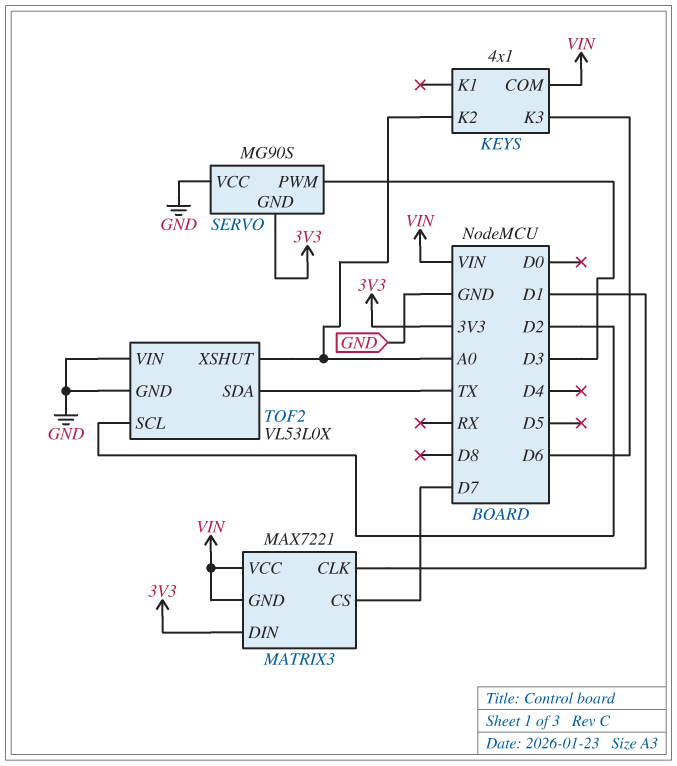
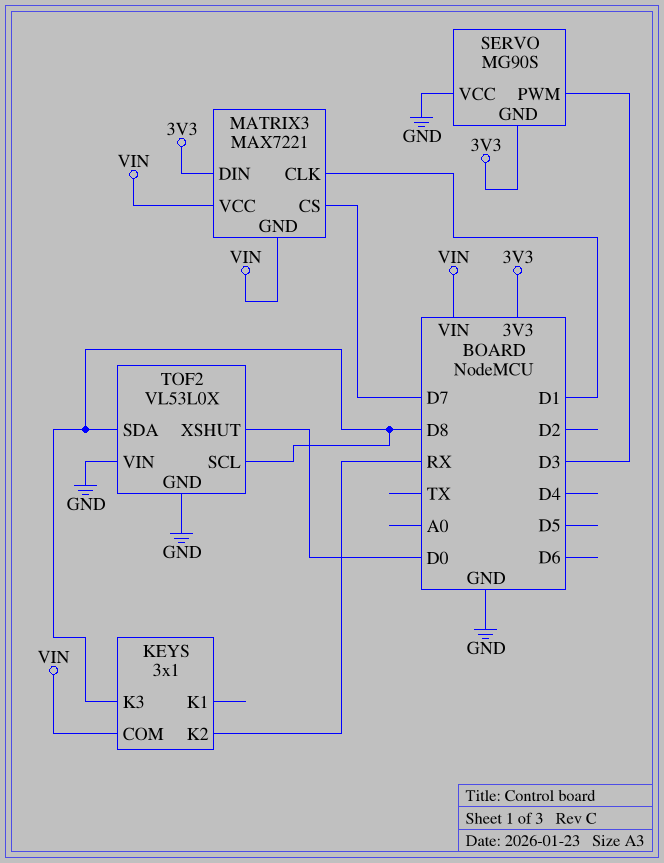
KEYS: 4x1 -> 3x1
KEYS pin K2: A0 -> RX
KEYS pin K3: D6 -> D8
TOF2 pin SCL: D2 -> D8
TOF2 pin SDA: TX -> D8
TOF2 pin XSHUT: A0 -> D0

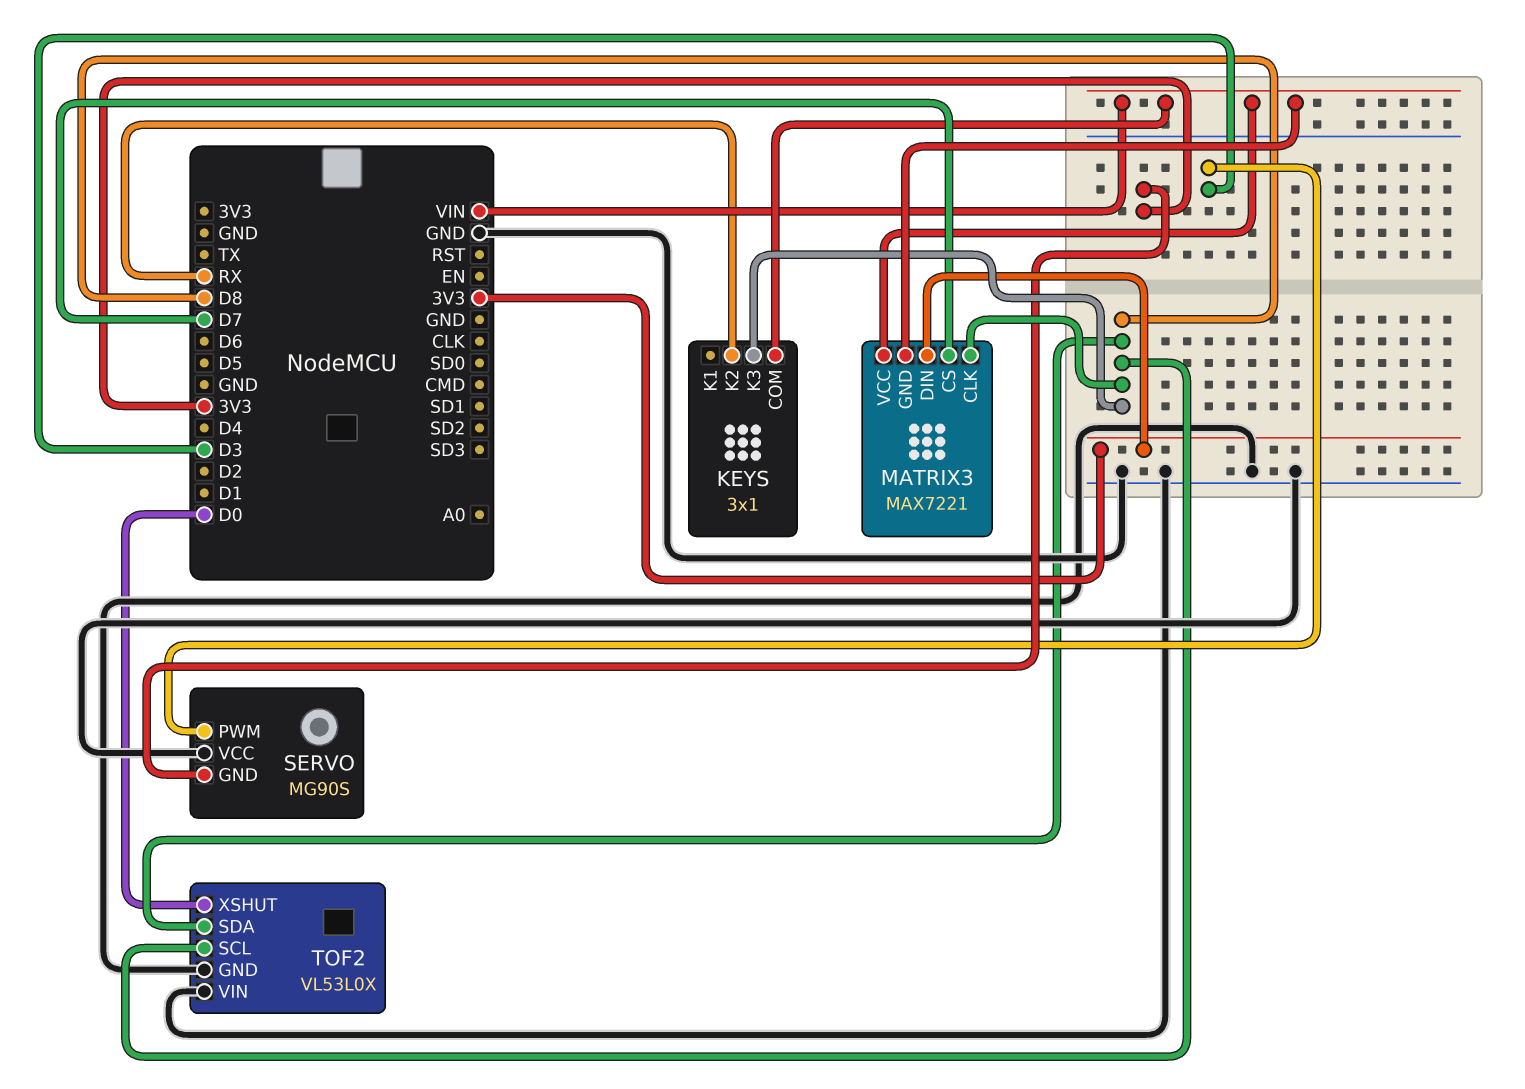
MATRIX3 pin CLK: D1 -> D8

